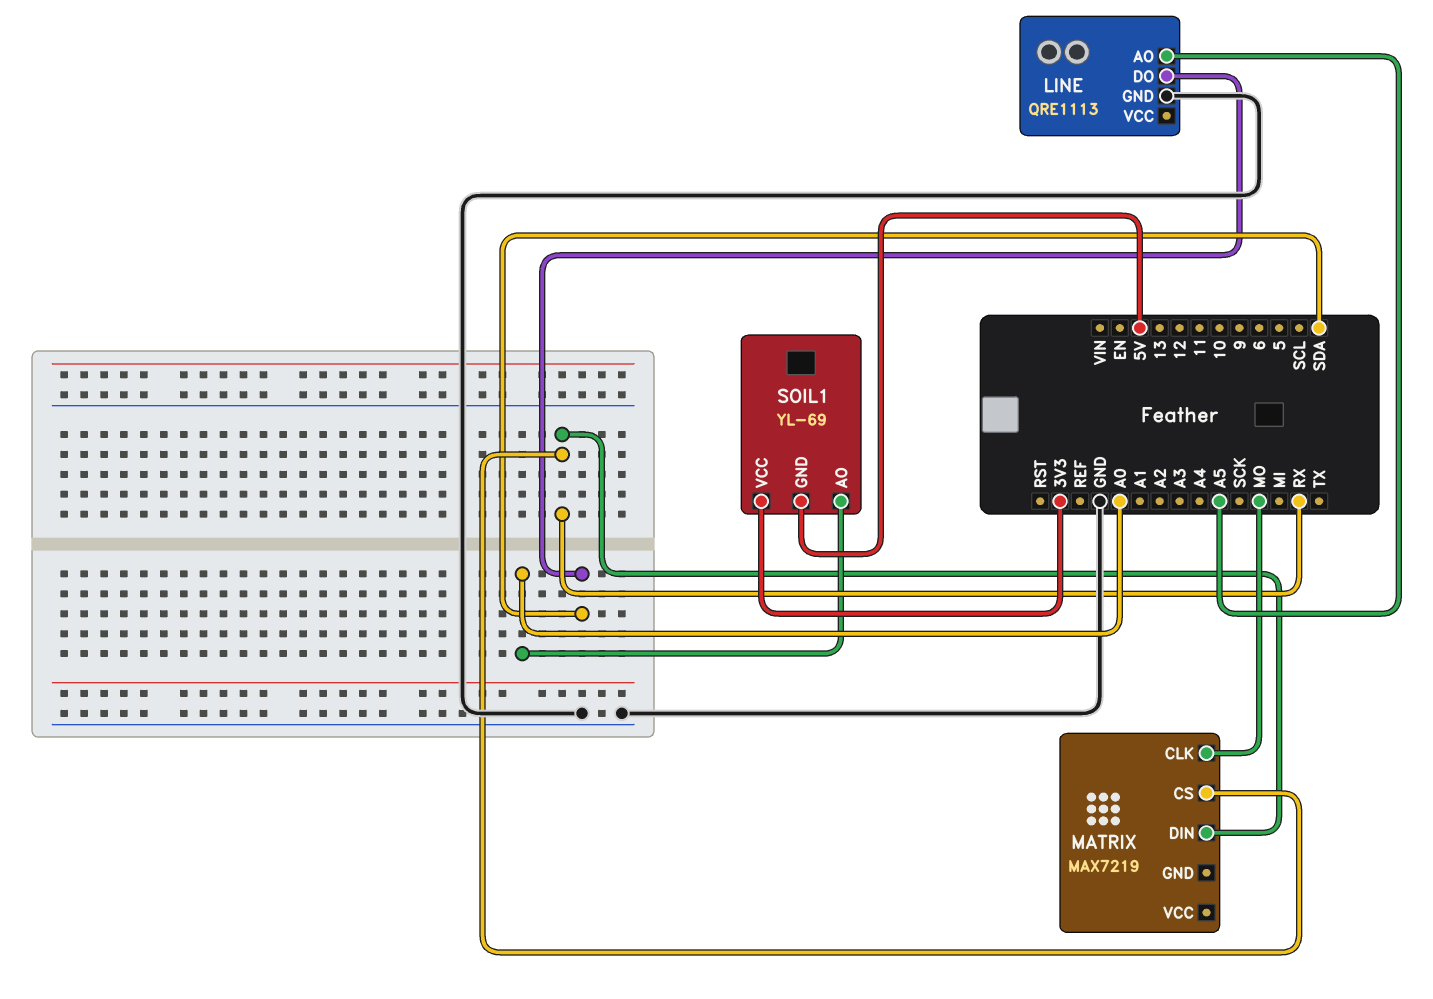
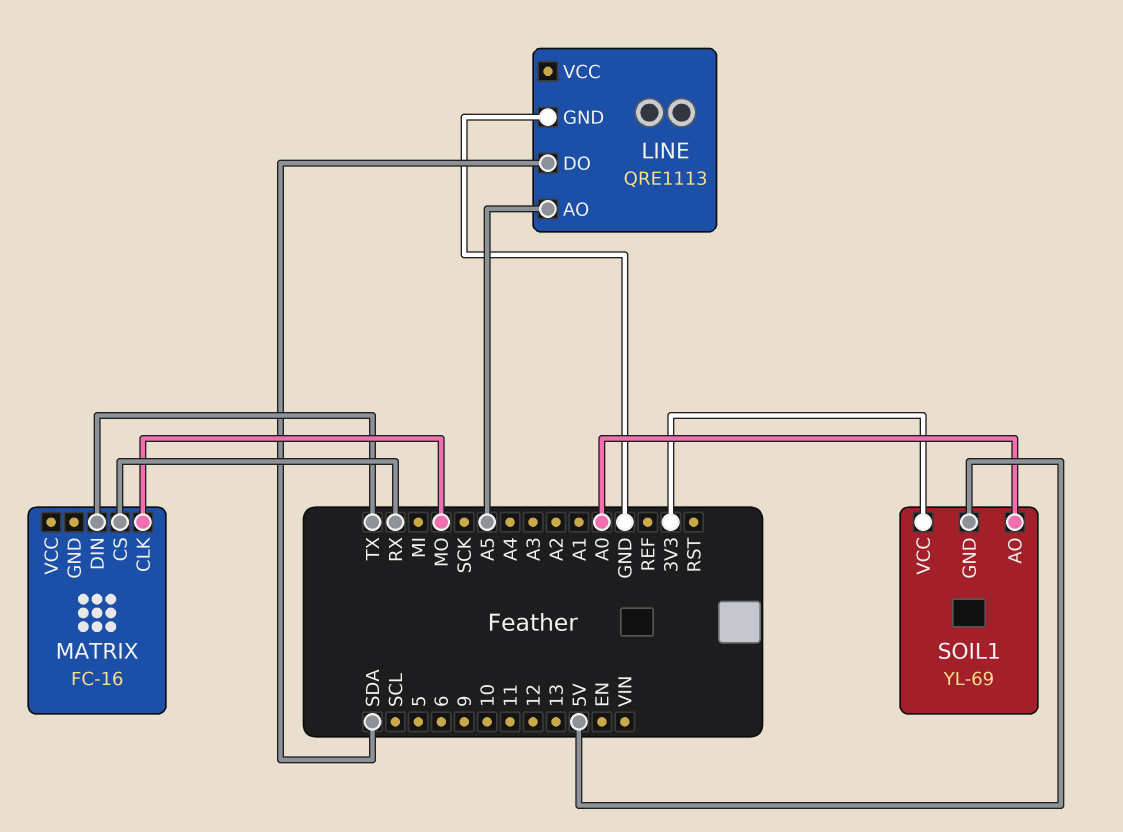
MATRIX: MAX7219 -> FC-16
MATRIX pin DIN: RX -> TX

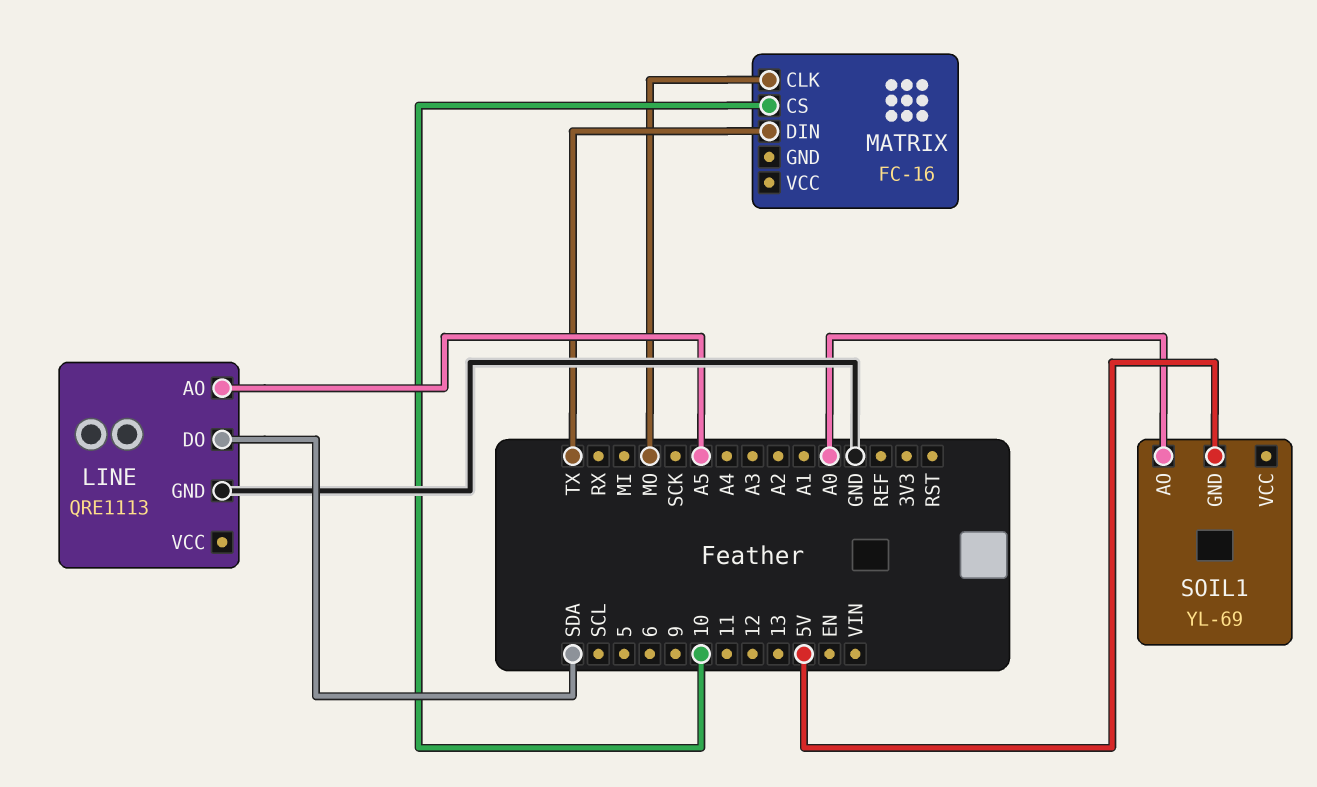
MATRIX pin CS: RX -> 10
SOIL1 pin VCC: 3V3 -> none

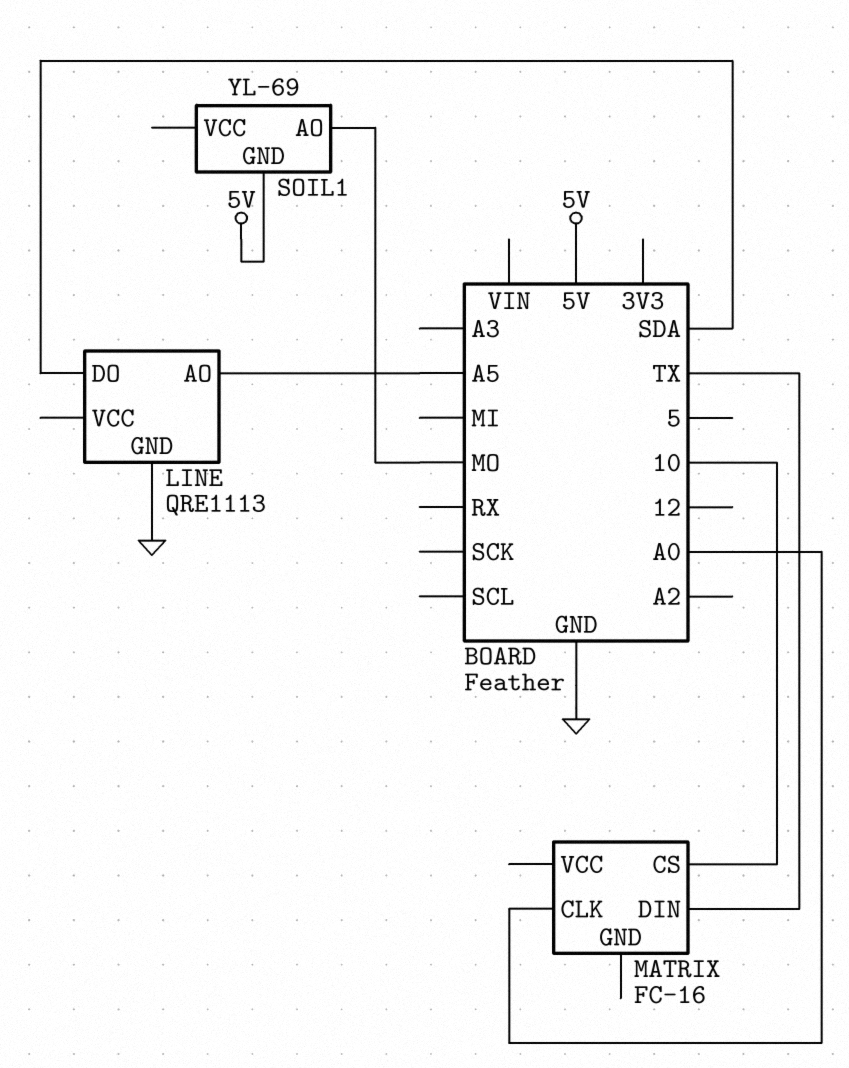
MATRIX pin CLK: MO -> A0
SOIL1 pin AO: A0 -> MO

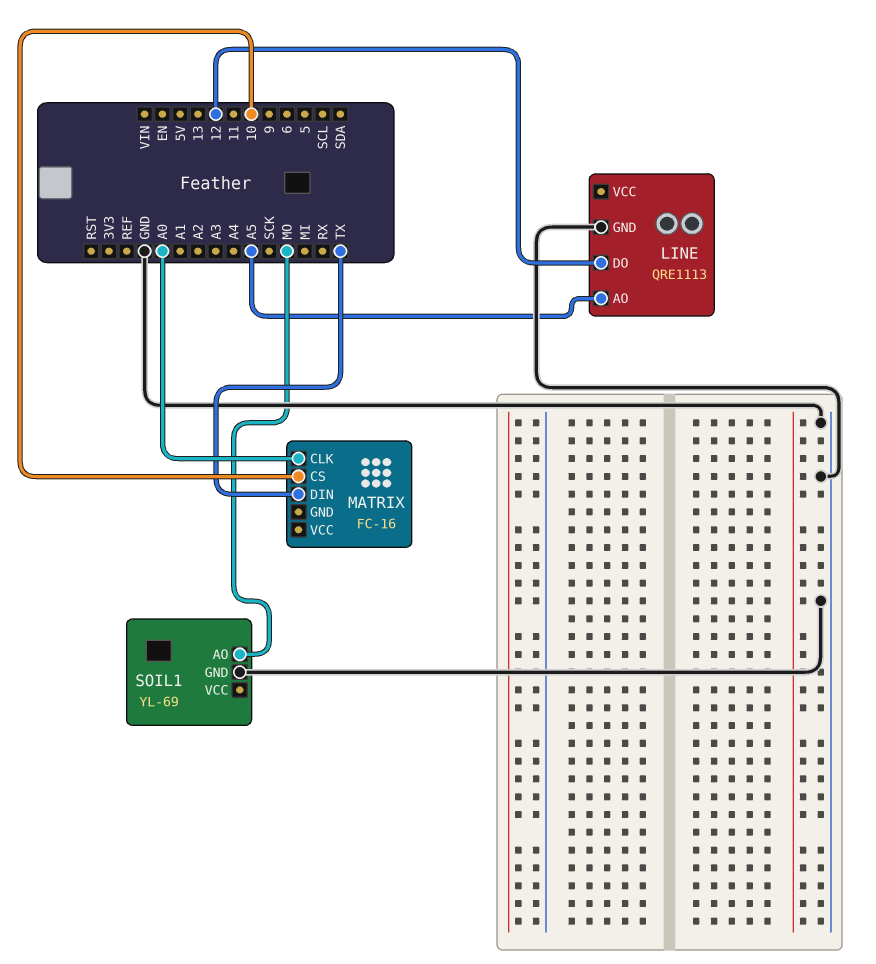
LINE pin DO: SDA -> 12
SOIL1 pin GND: 5V -> GND

